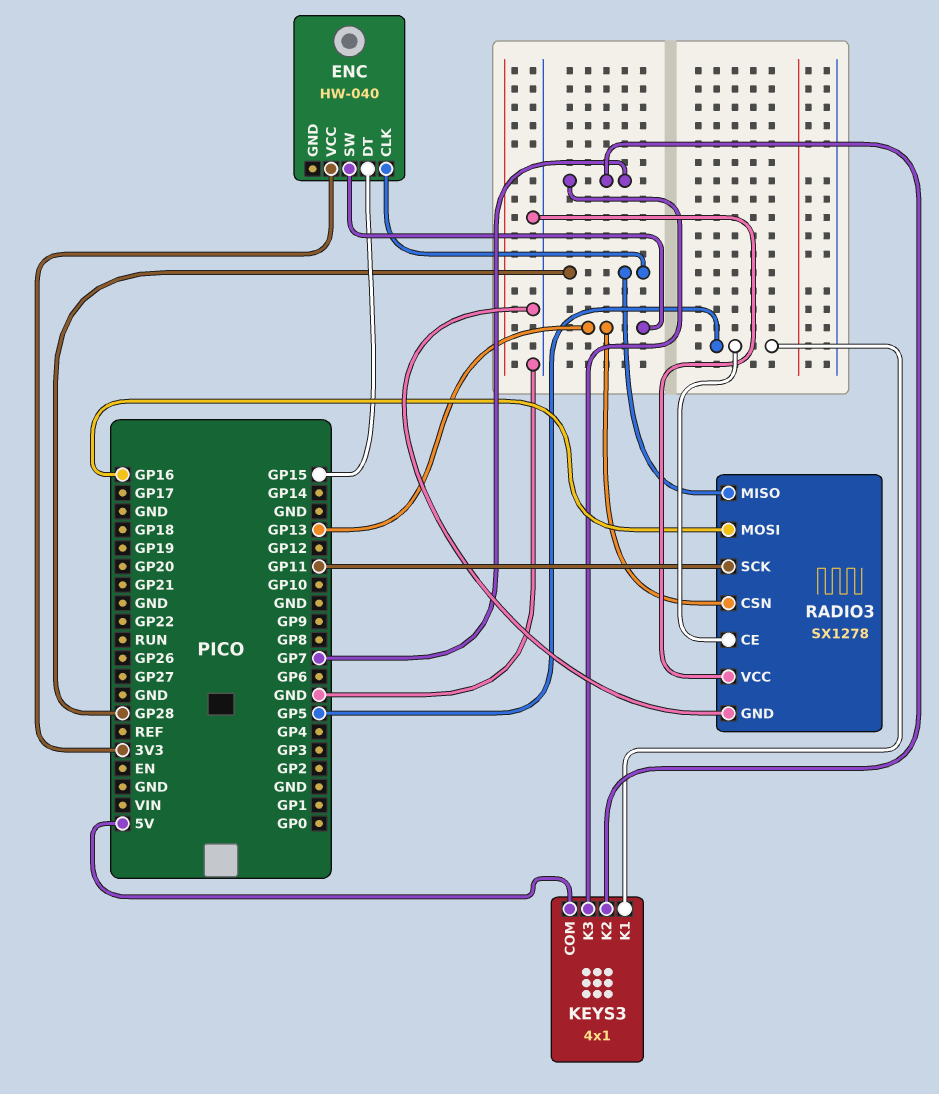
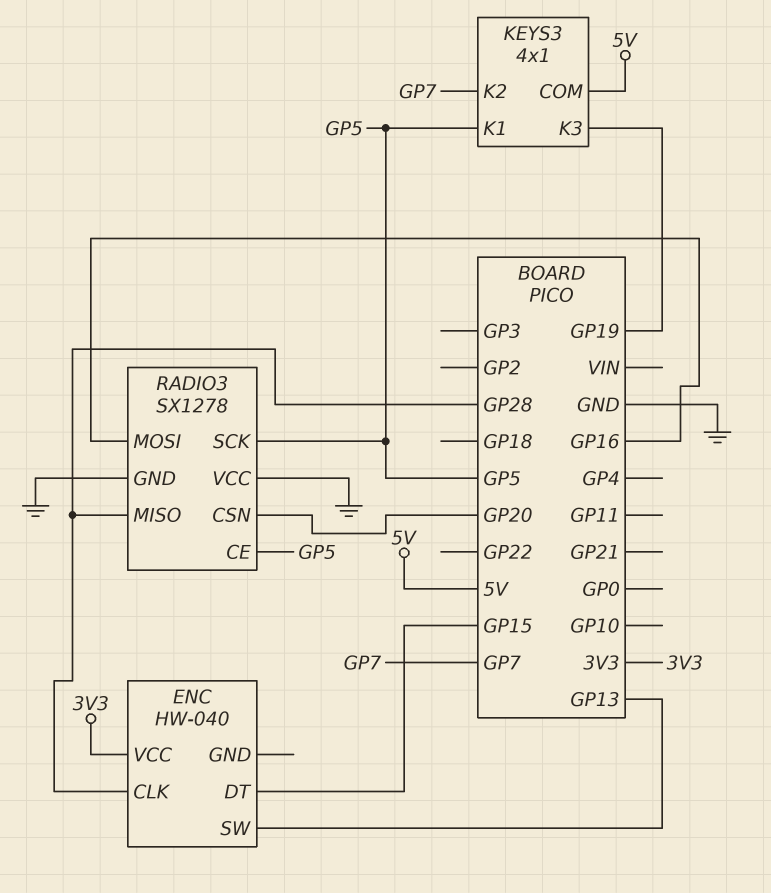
KEYS3 pin K3: GP7 -> GP19
RADIO3 pin CSN: GP13 -> GP20
RADIO3 pin SCK: GP11 -> GP5

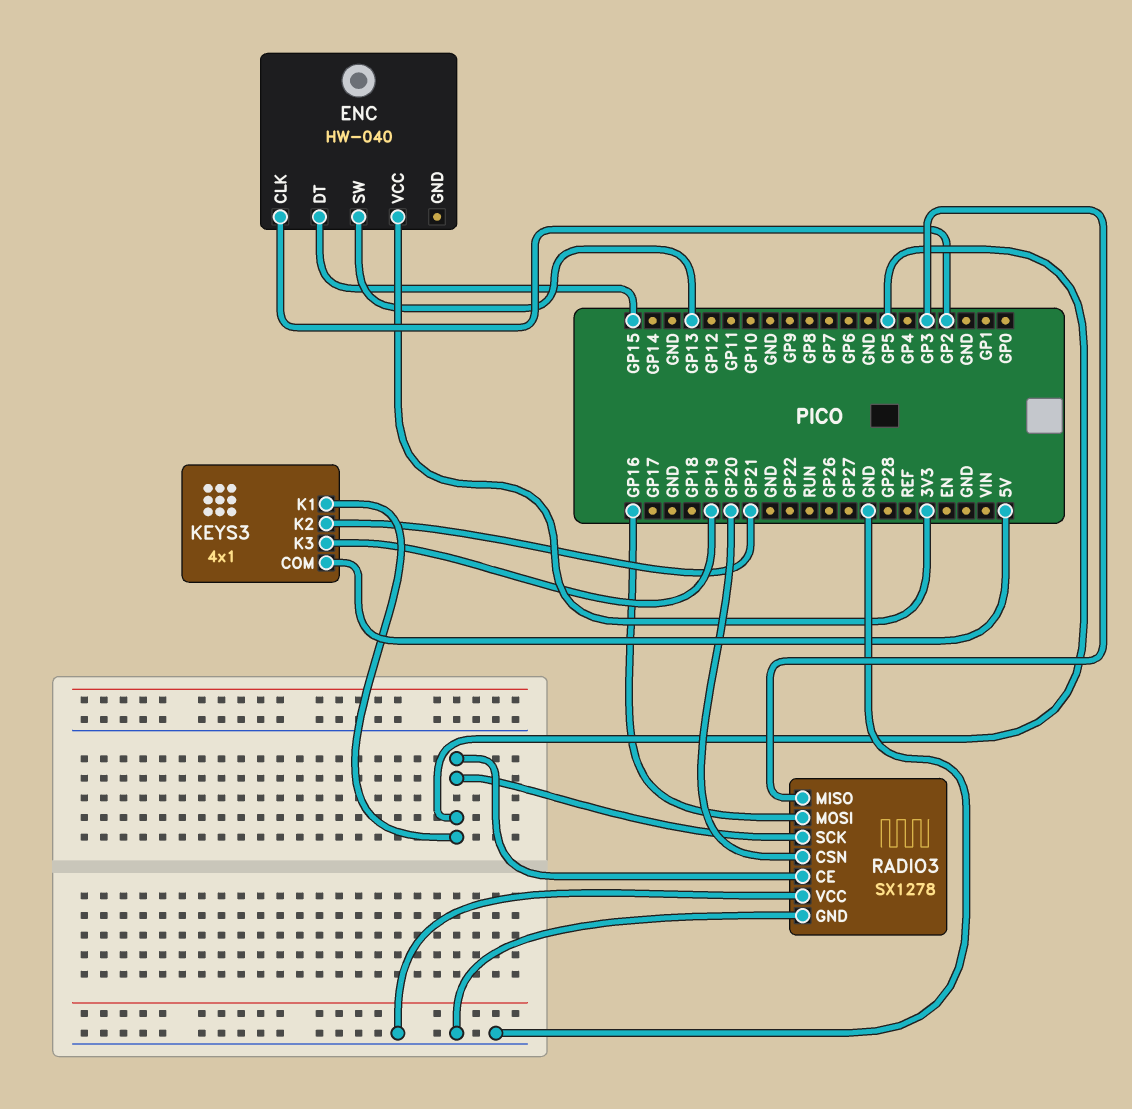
ENC pin CLK: GP28 -> GP2
KEYS3 pin K2: GP7 -> GP21
RADIO3 pin MISO: GP28 -> GP3

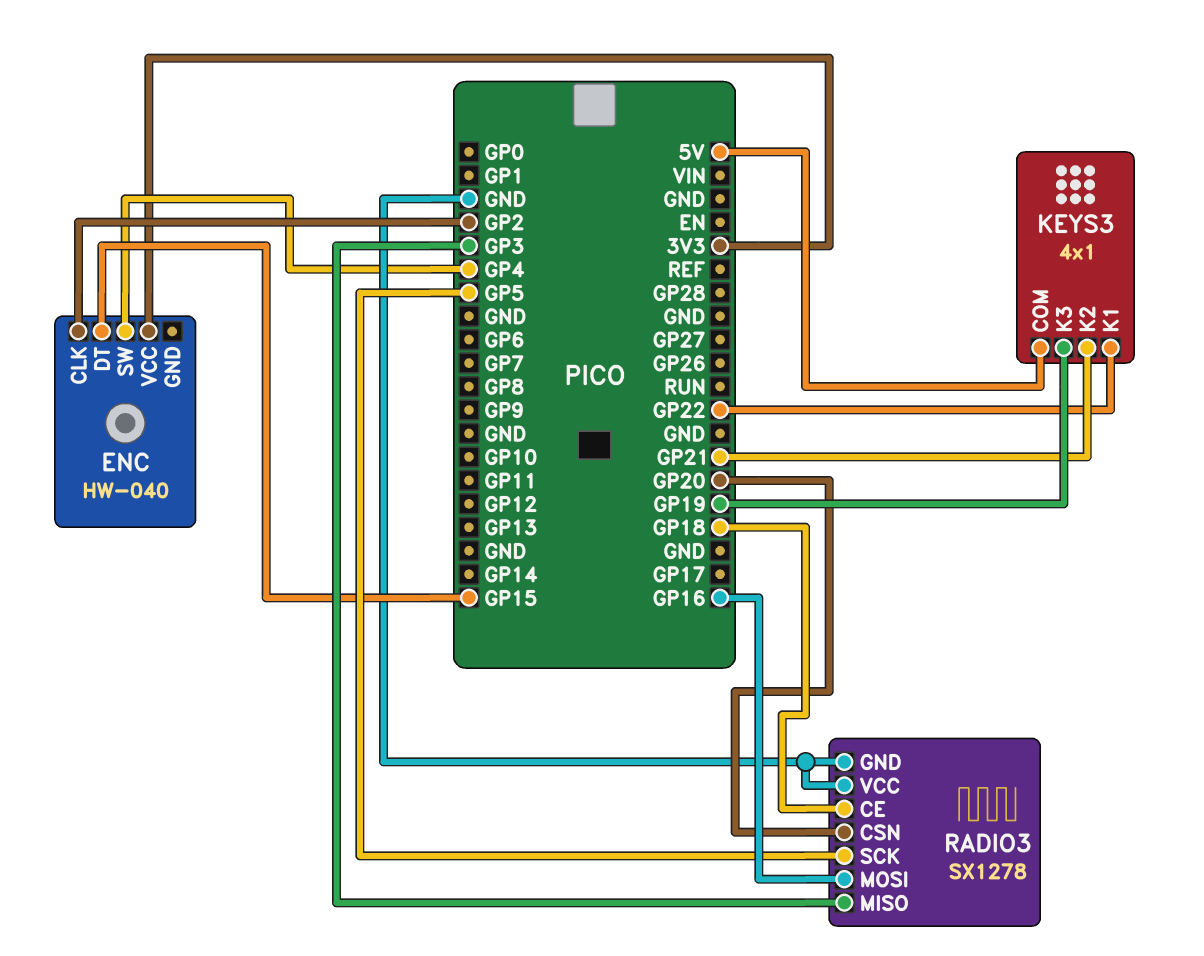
ENC pin SW: GP13 -> GP4
KEYS3 pin K1: GP5 -> GP22
RADIO3 pin CE: GP5 -> GP18

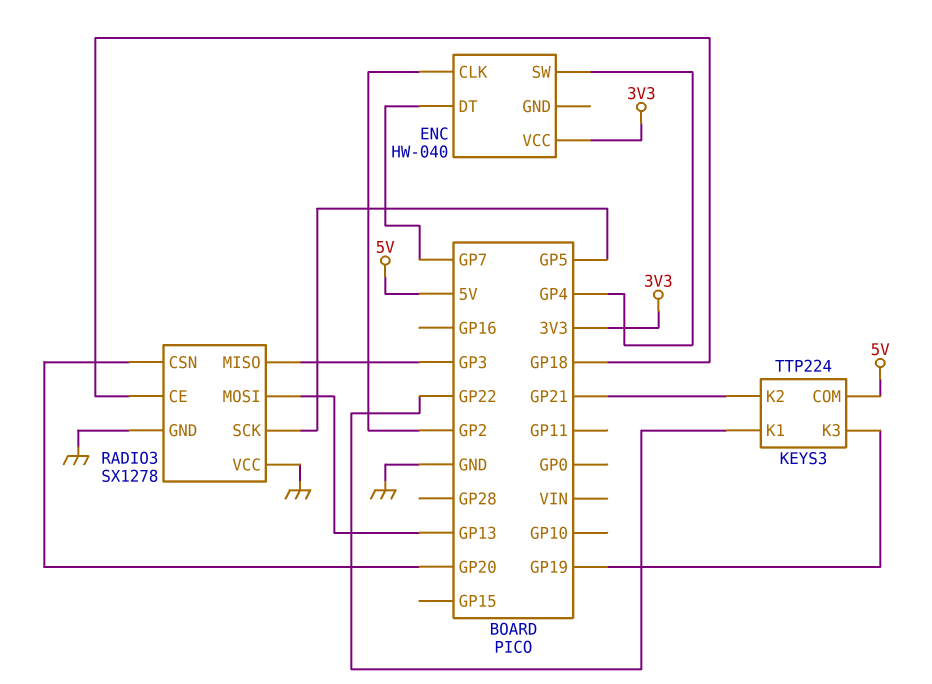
ENC pin DT: GP15 -> GP7
KEYS3: 4x1 -> TTP224
RADIO3 pin MOSI: GP16 -> GP13

